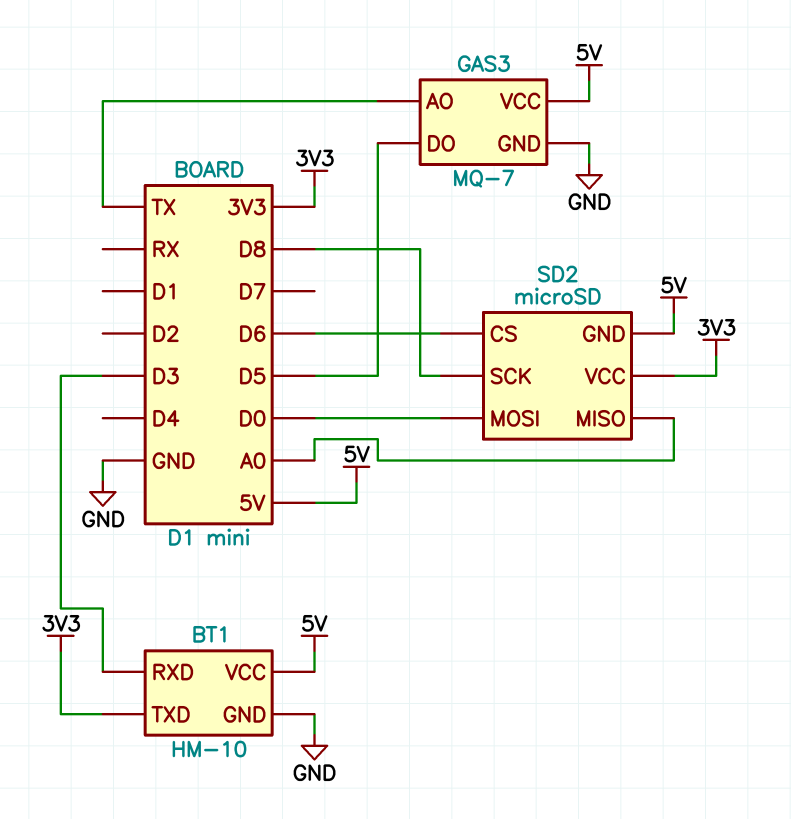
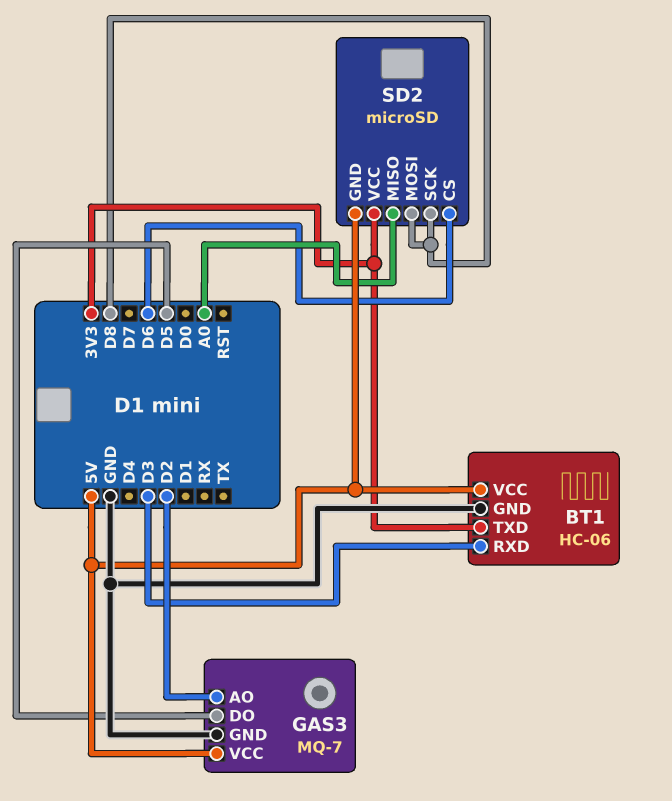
BT1: HM-10 -> HC-06
GAS3 pin AO: TX -> D2
SD2 pin MOSI: D0 -> D8

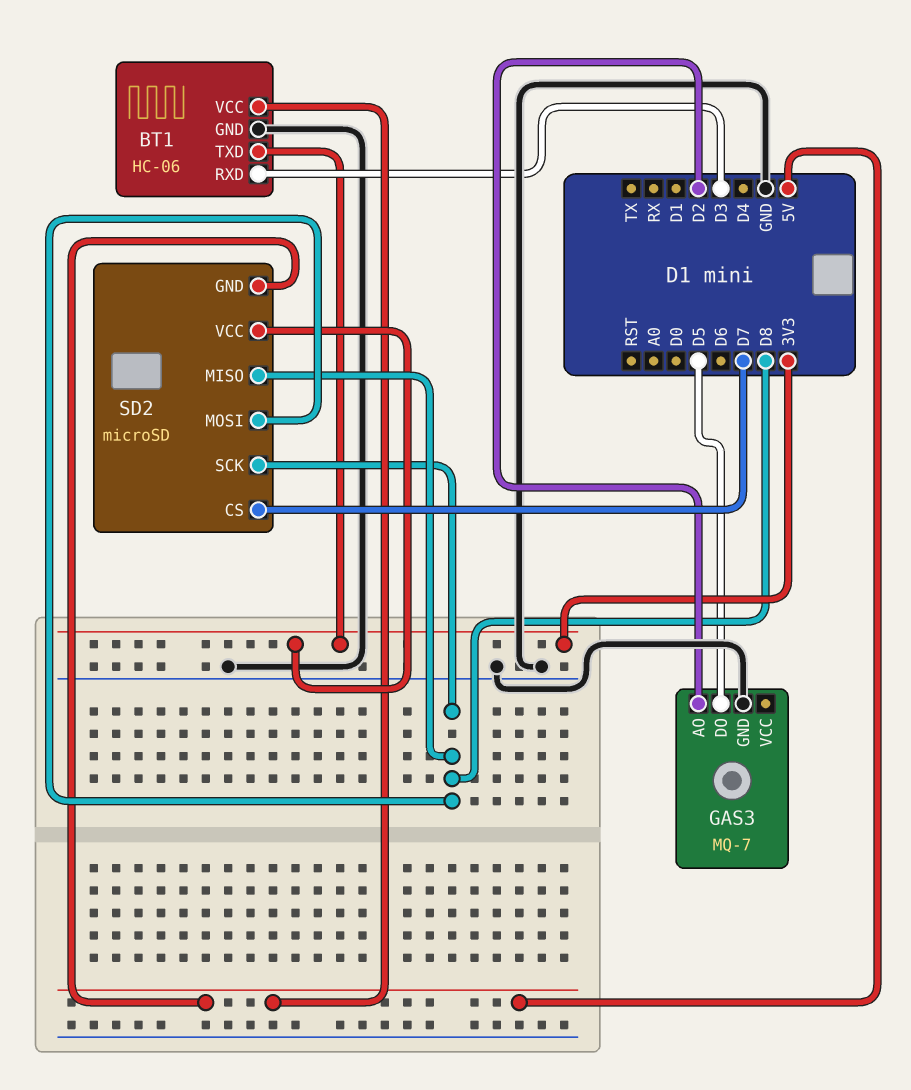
GAS3 pin VCC: 5V -> none
SD2 pin CS: D6 -> D7
SD2 pin MISO: A0 -> D8

